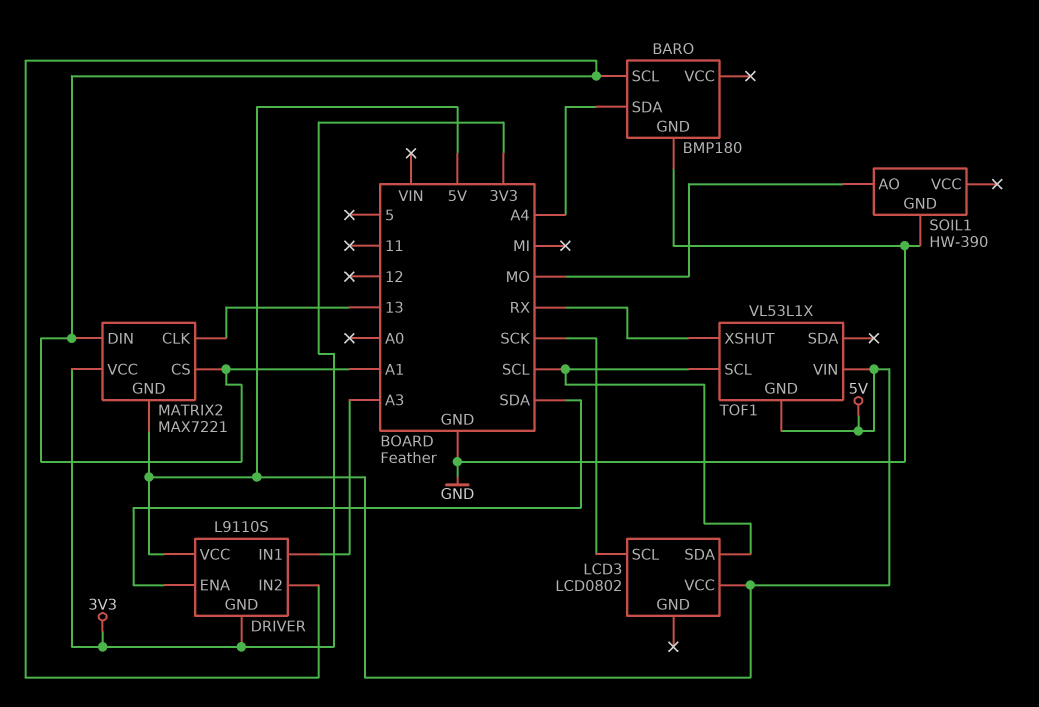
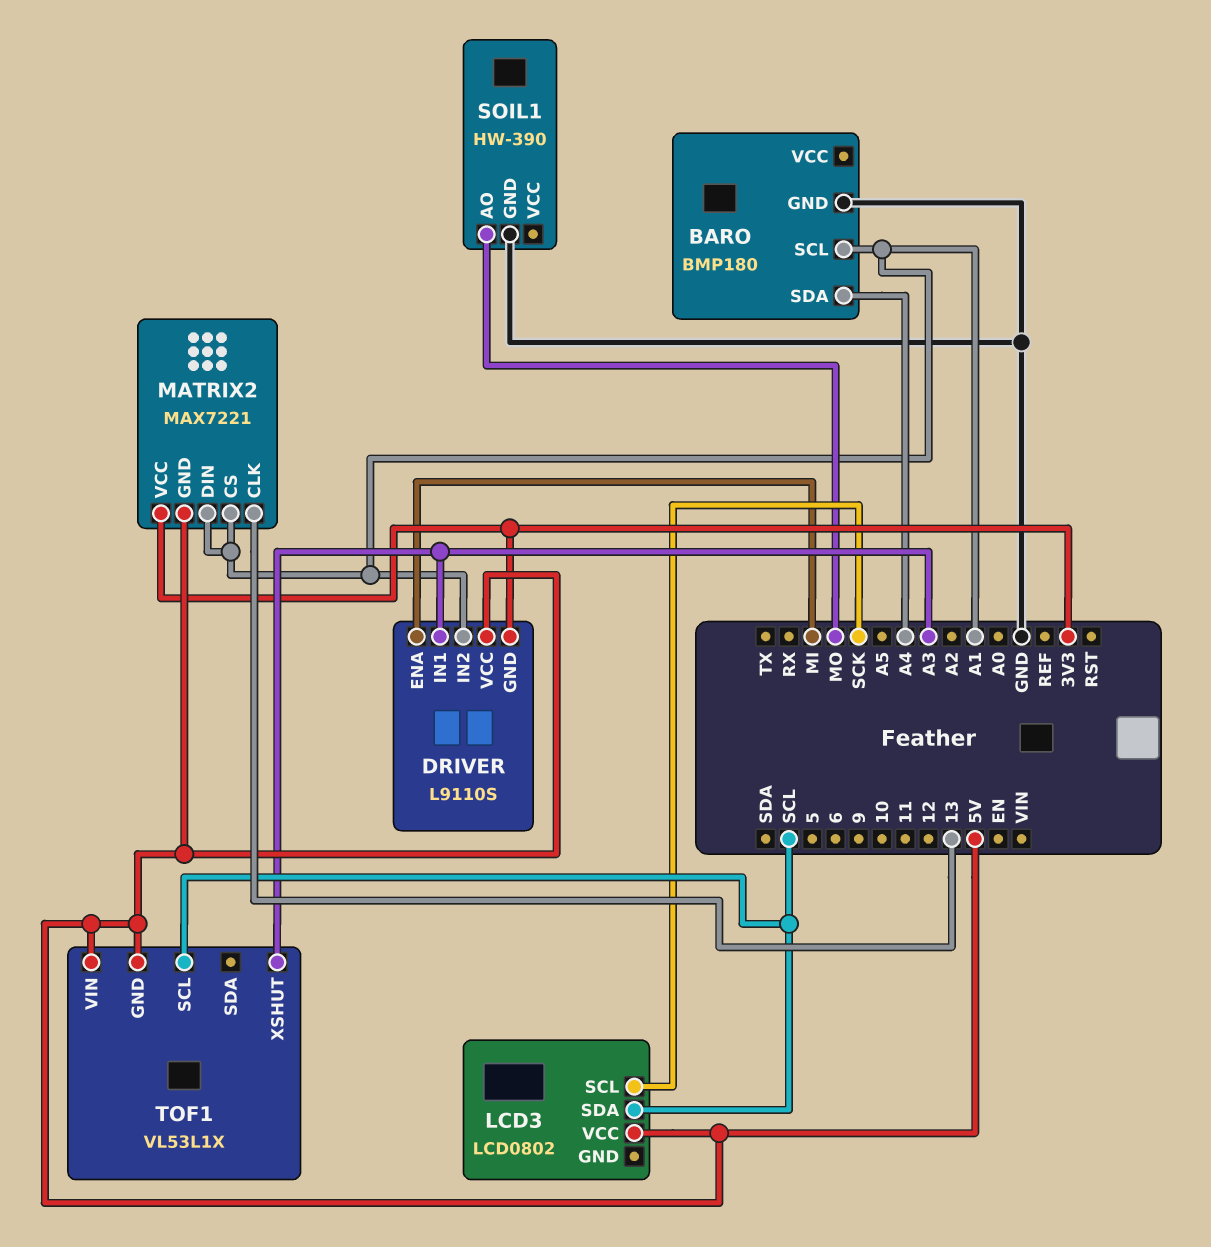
DRIVER pin ENA: SDA -> MI
TOF1 pin XSHUT: RX -> A3

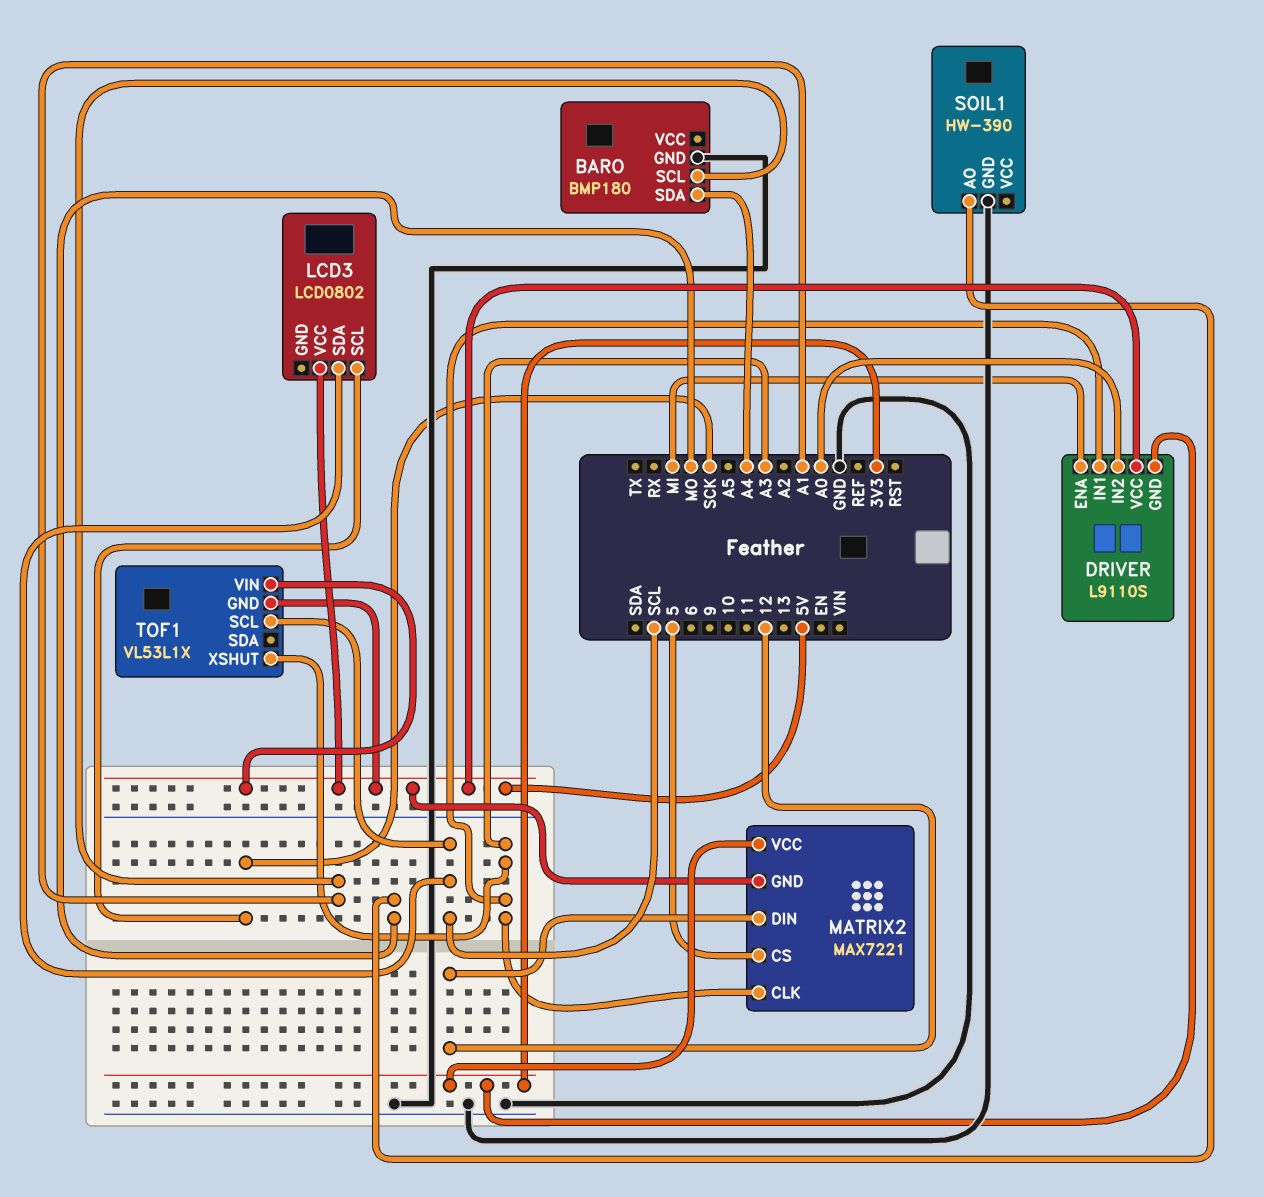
DRIVER pin IN2: A1 -> A0
MATRIX2 pin CLK: 13 -> A3
MATRIX2 pin CS: A1 -> 5
MATRIX2 pin DIN: A1 -> 12

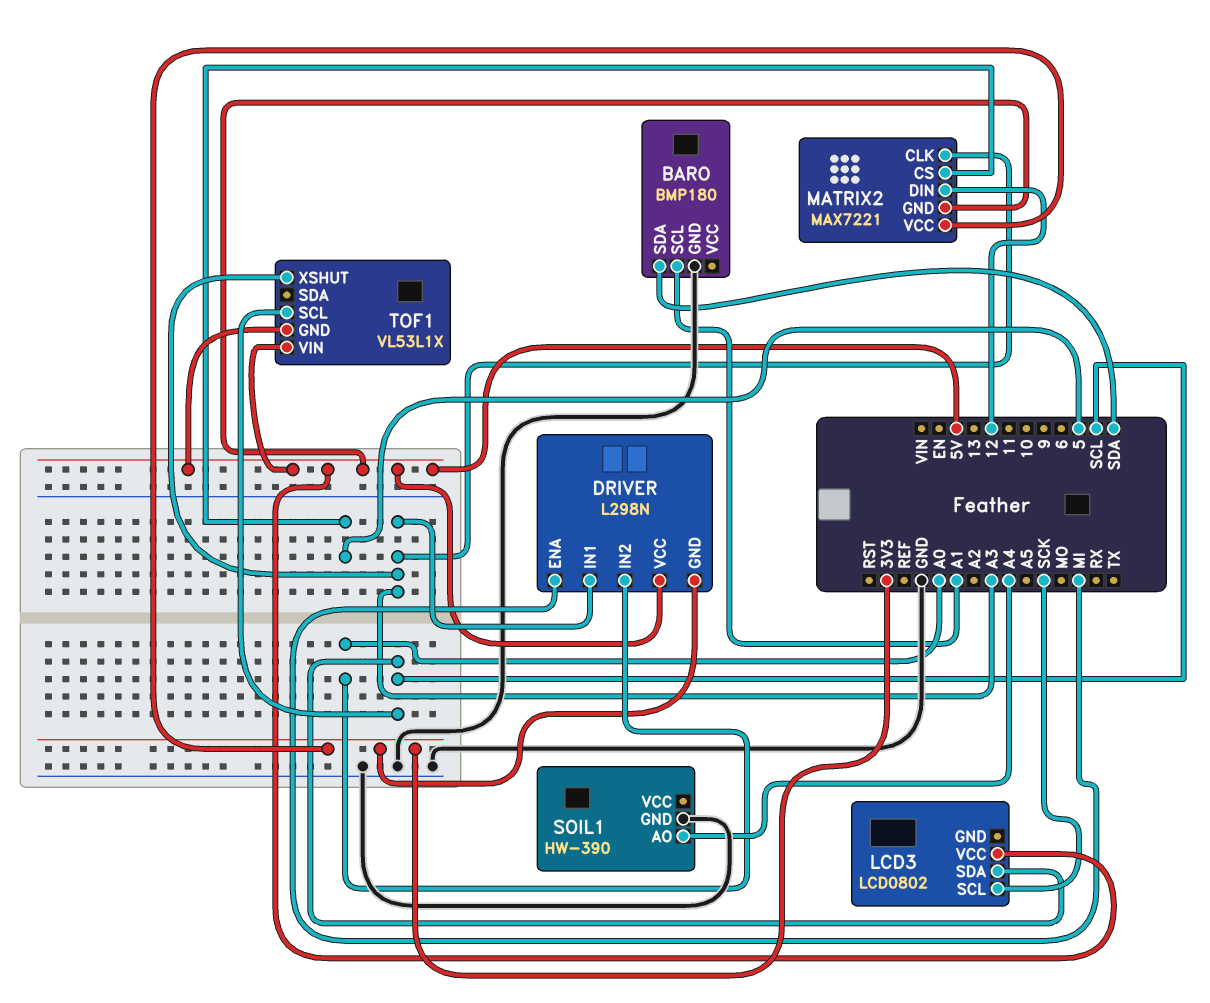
BARO pin SDA: A4 -> SDA
DRIVER: L9110S -> L298N
SOIL1 pin AO: MO -> A4

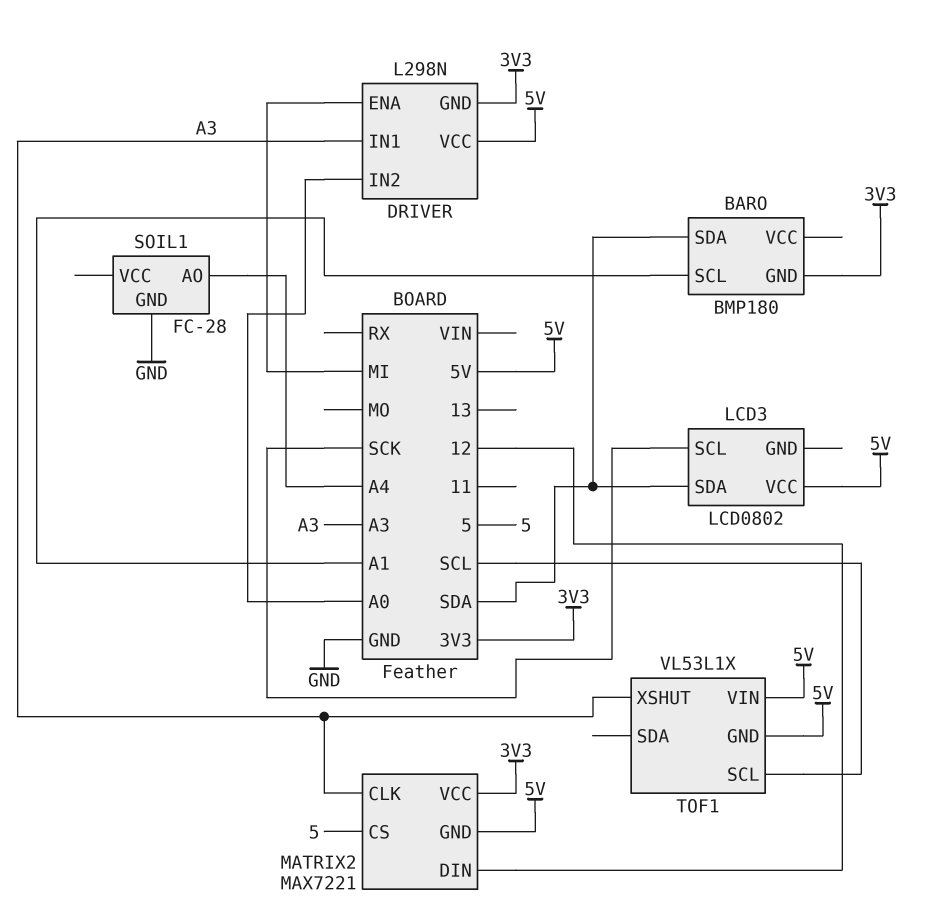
BARO pin GND: GND -> 3V3
LCD3 pin SDA: SCL -> SDA
SOIL1: HW-390 -> FC-28

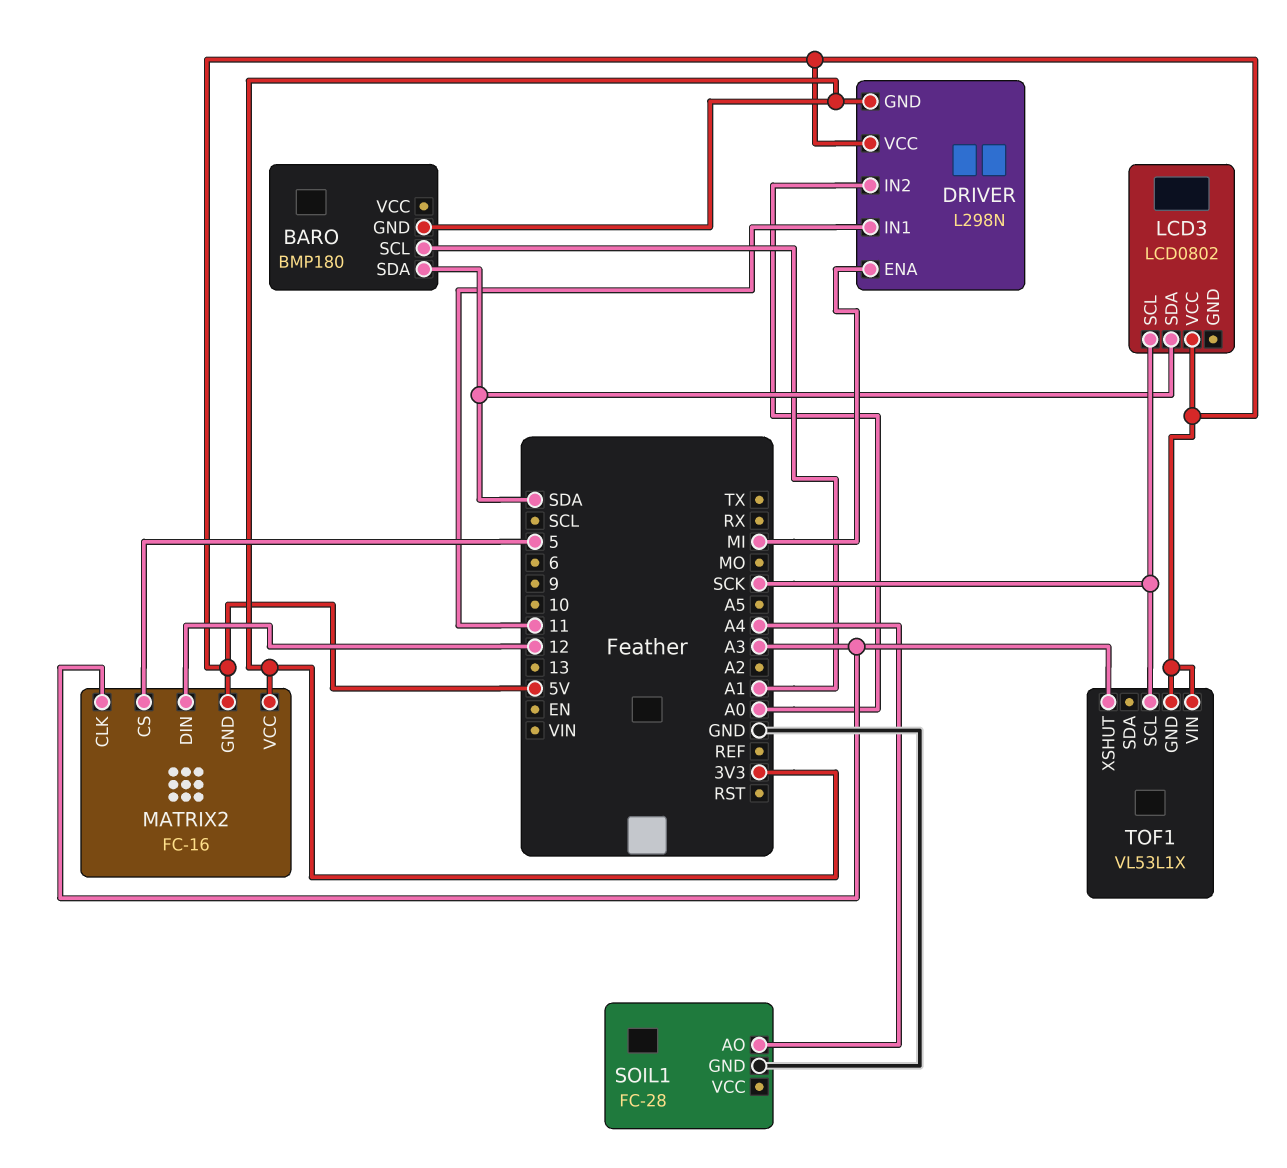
DRIVER pin IN1: A3 -> 11
MATRIX2: MAX7221 -> FC-16
TOF1 pin SCL: SCL -> SCK

